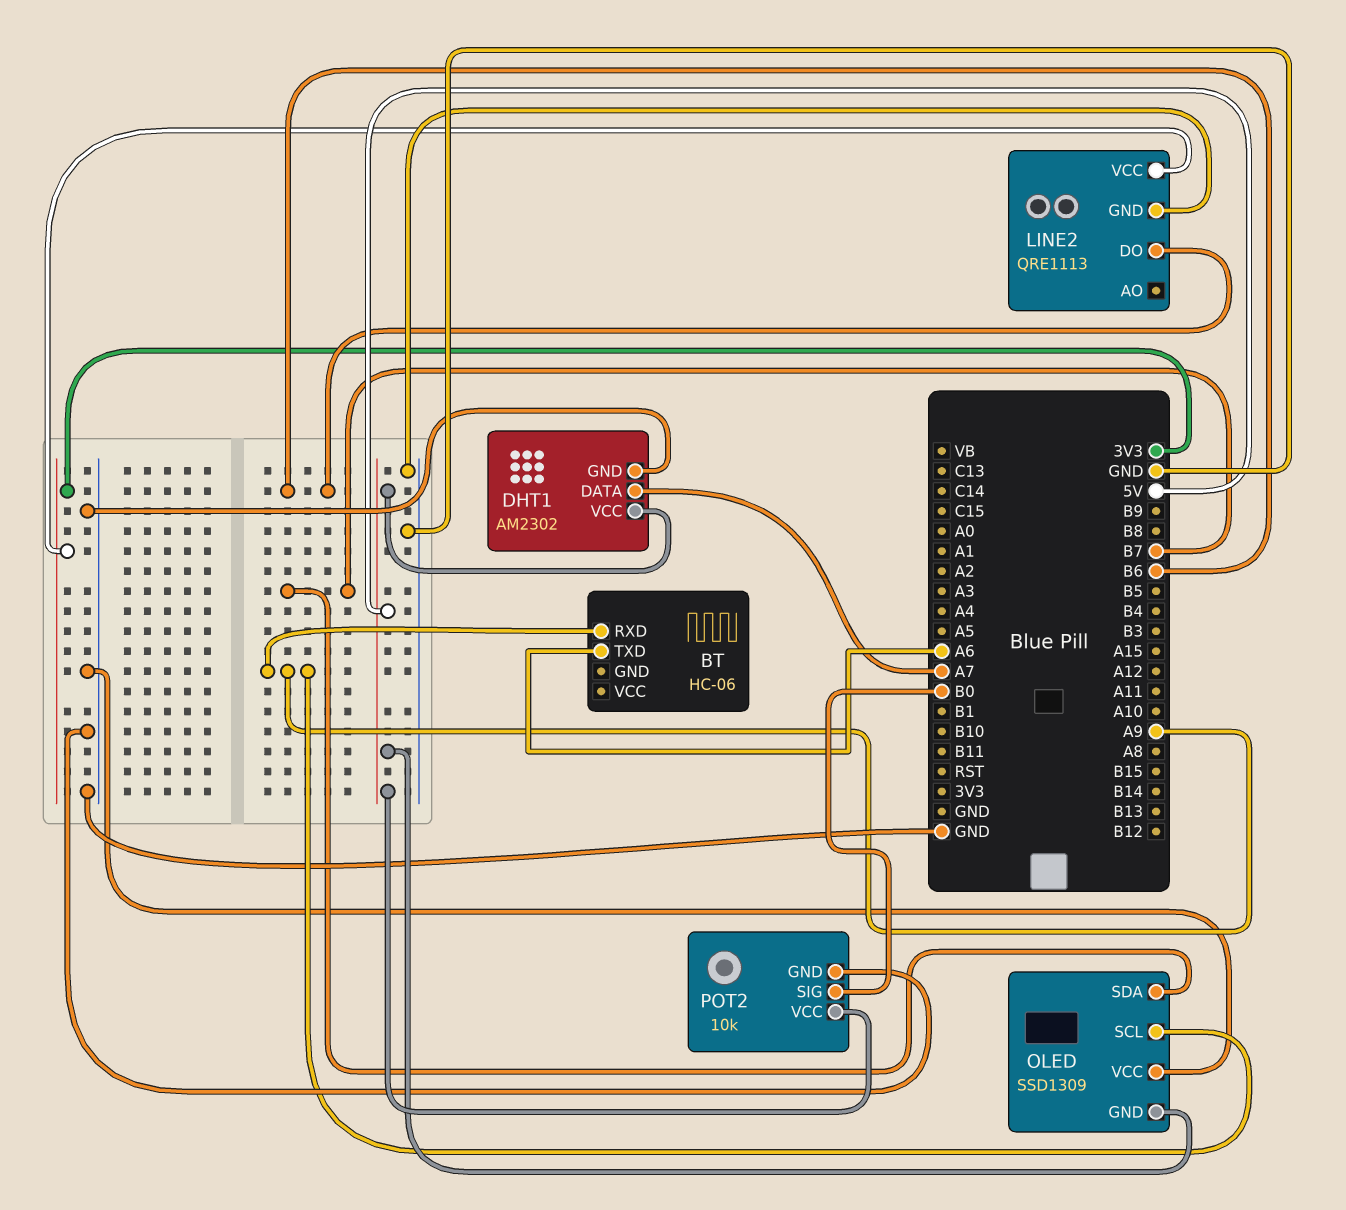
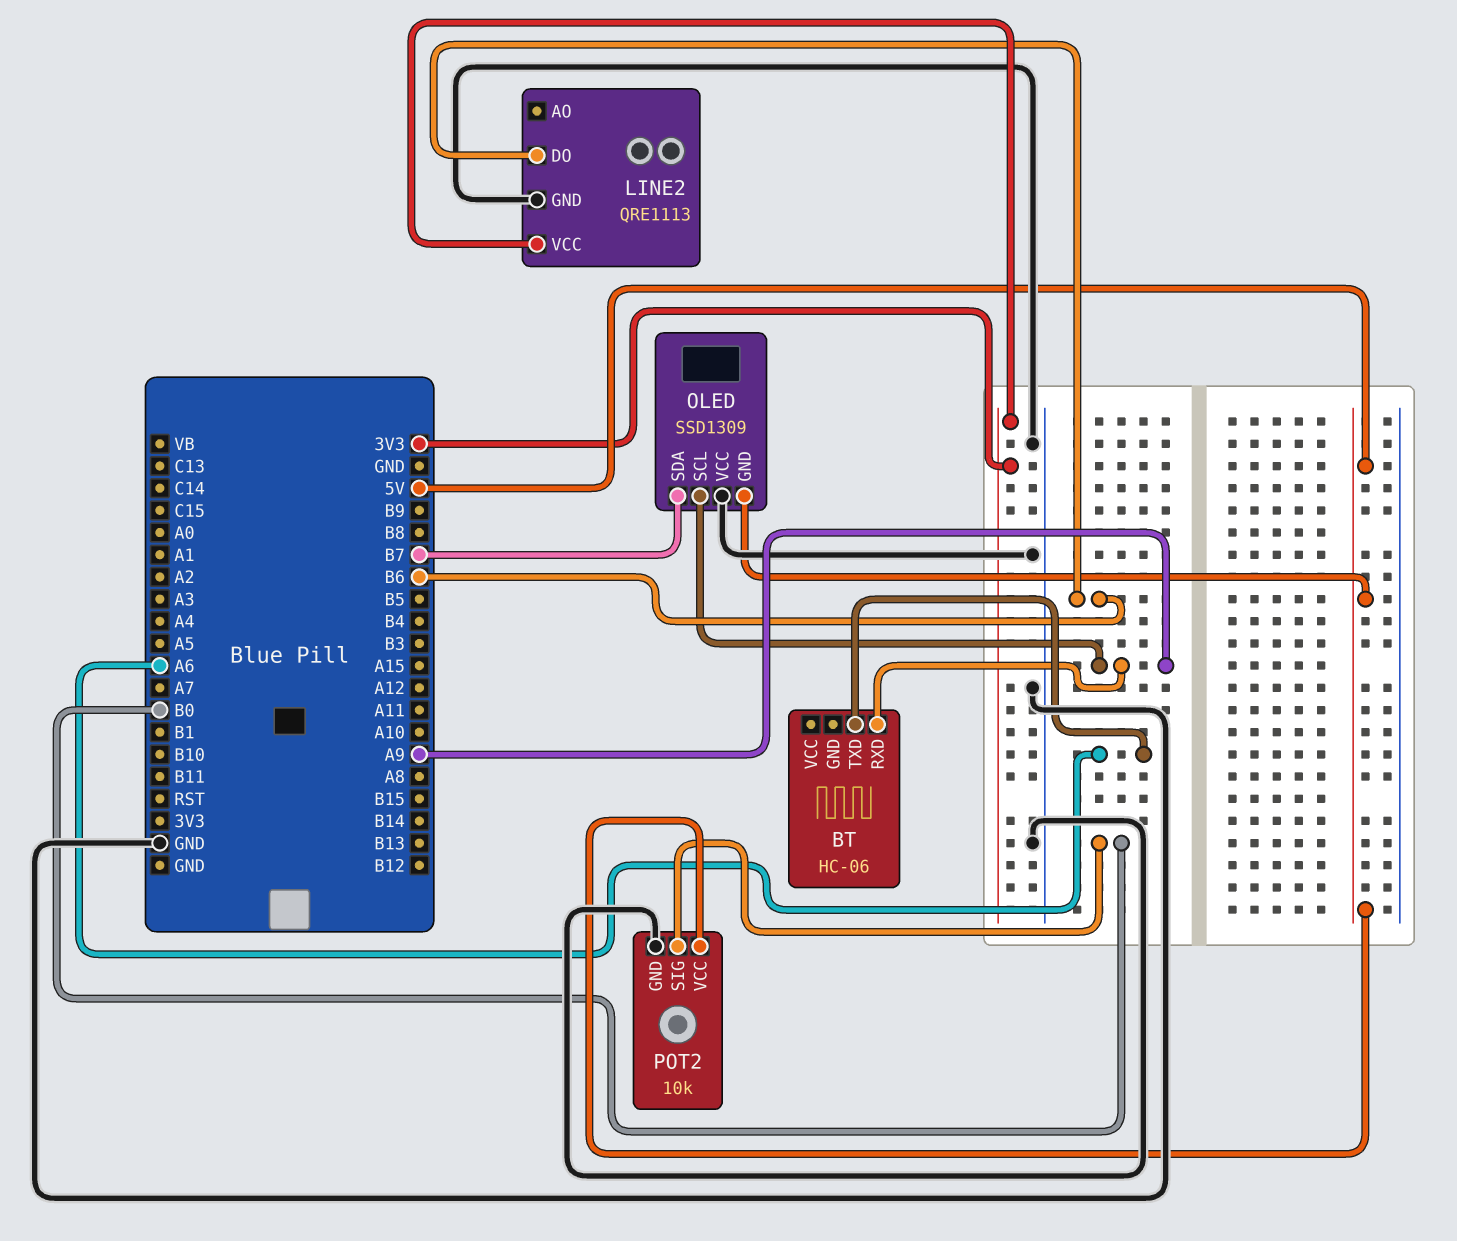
DHT1: AM2302 -> none
DHT1 pin DATA: A7 -> none
DHT1 pin GND: GND -> none
DHT1 pin VCC: 5V -> none

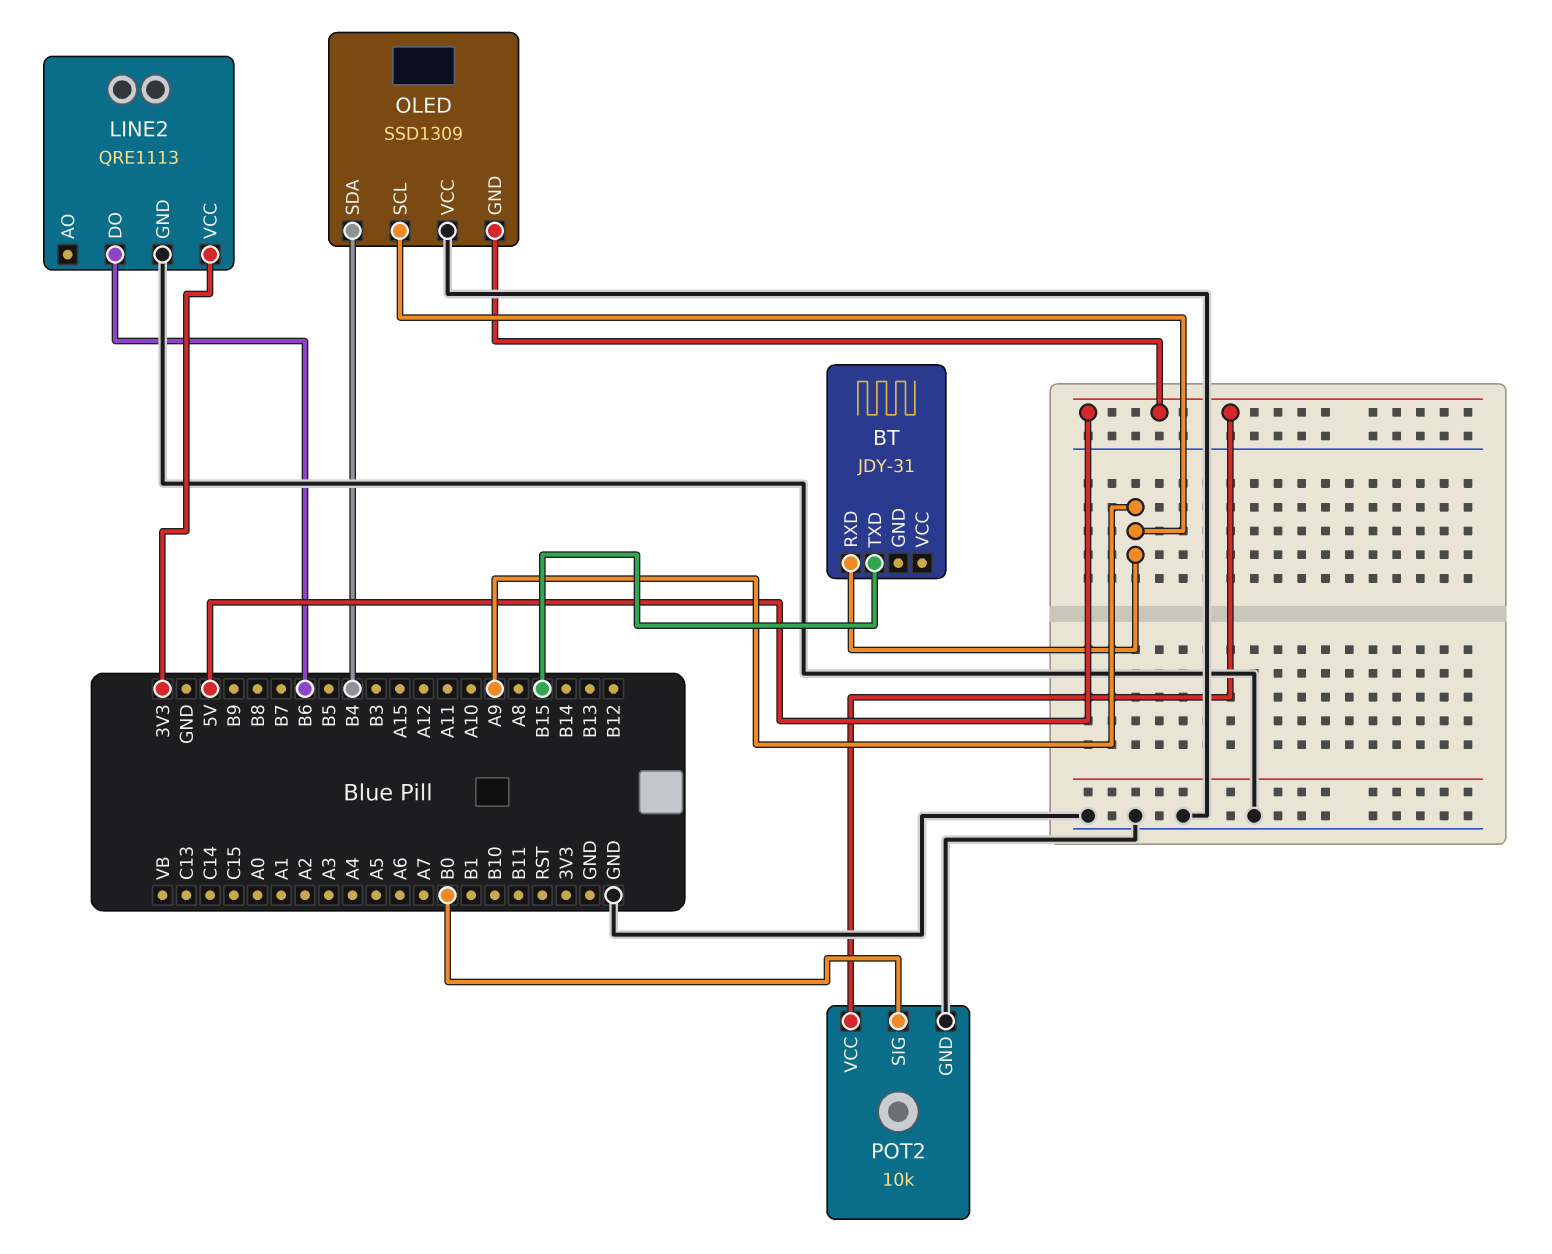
BT: HC-06 -> JDY-31
BT pin TXD: A6 -> B15
OLED pin SDA: B7 -> B4

